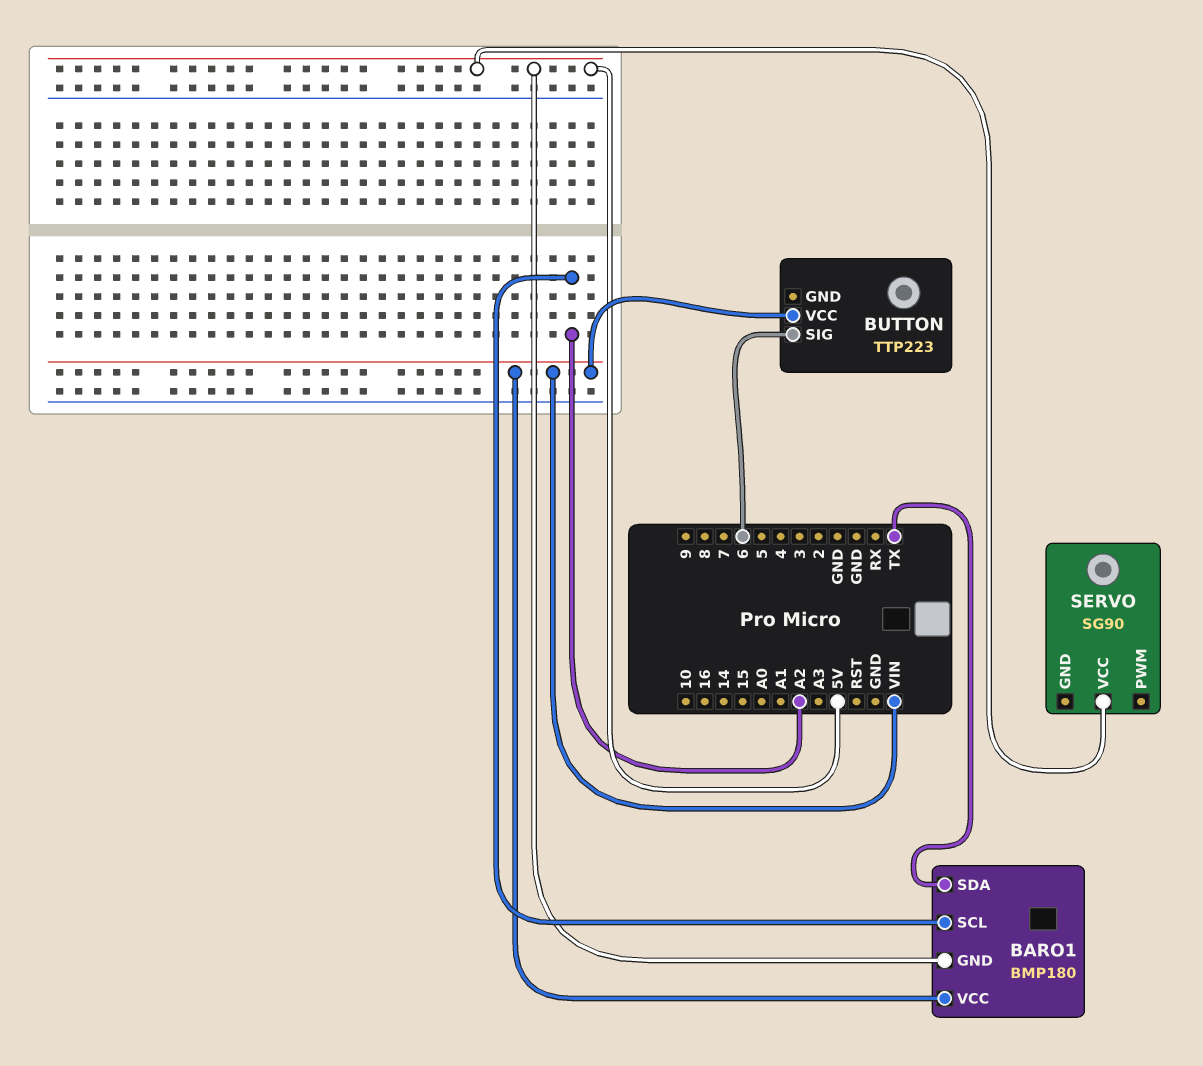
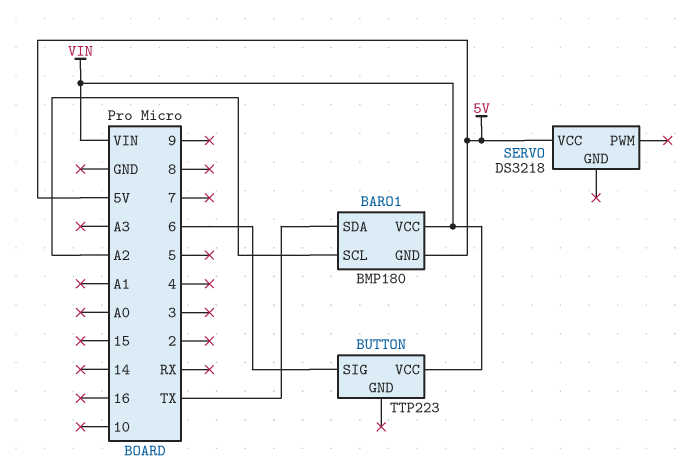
SERVO: SG90 -> DS3218

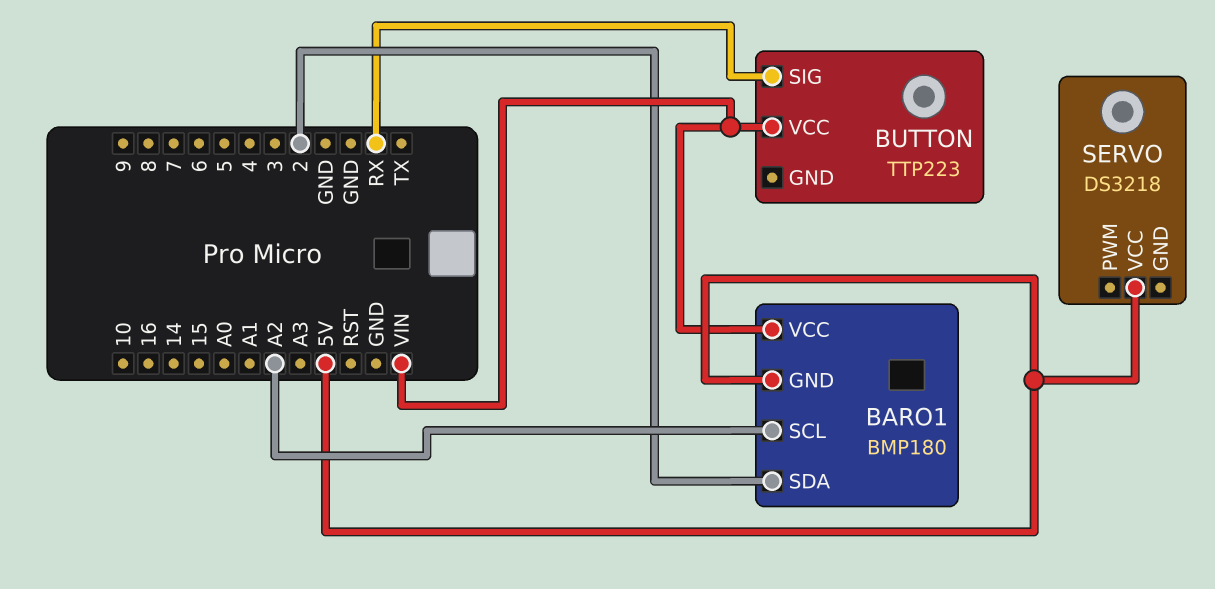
BARO1 pin SDA: TX -> 2
BUTTON pin SIG: 6 -> RX

